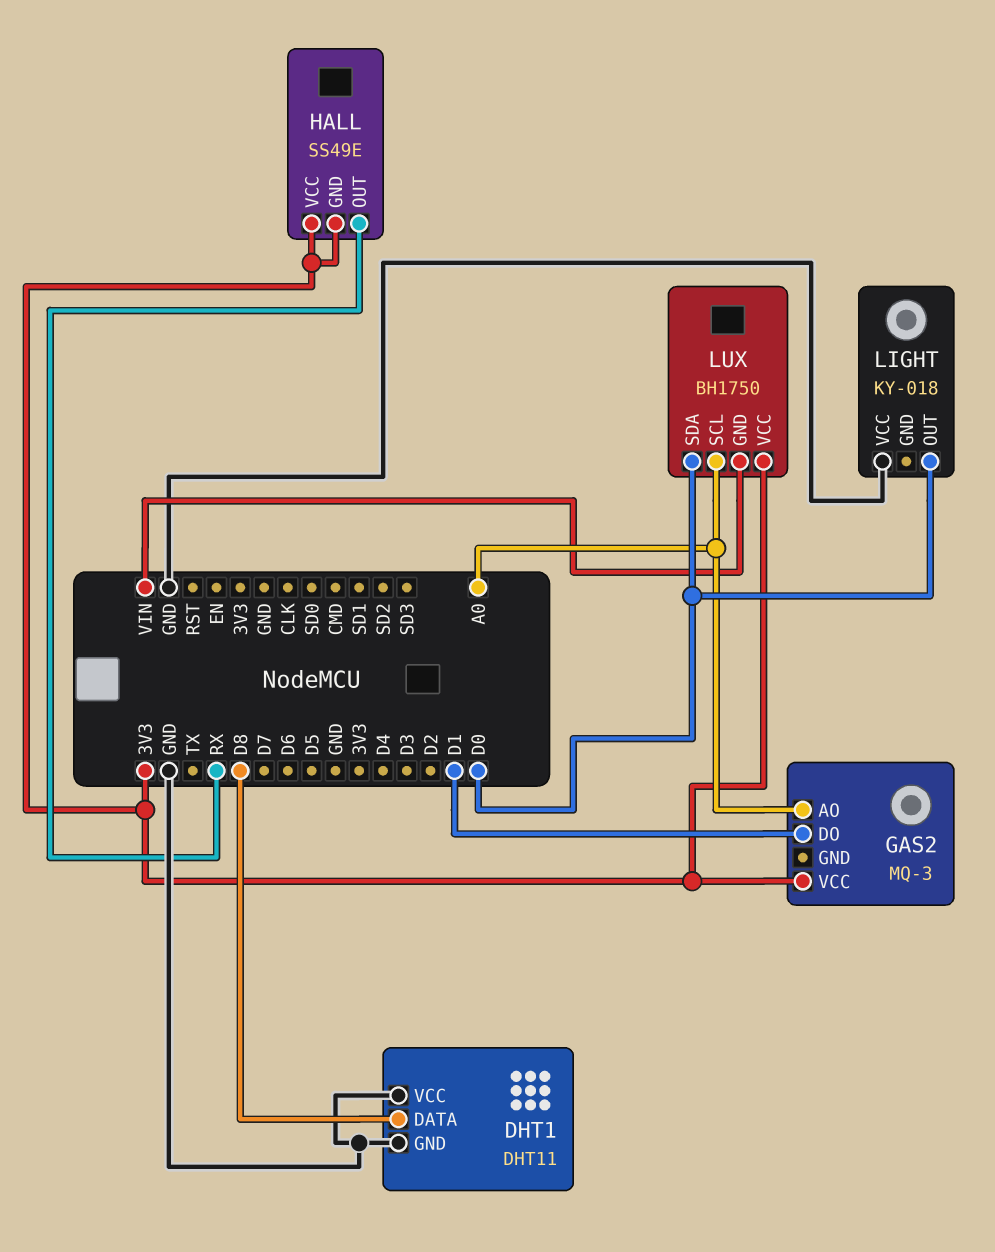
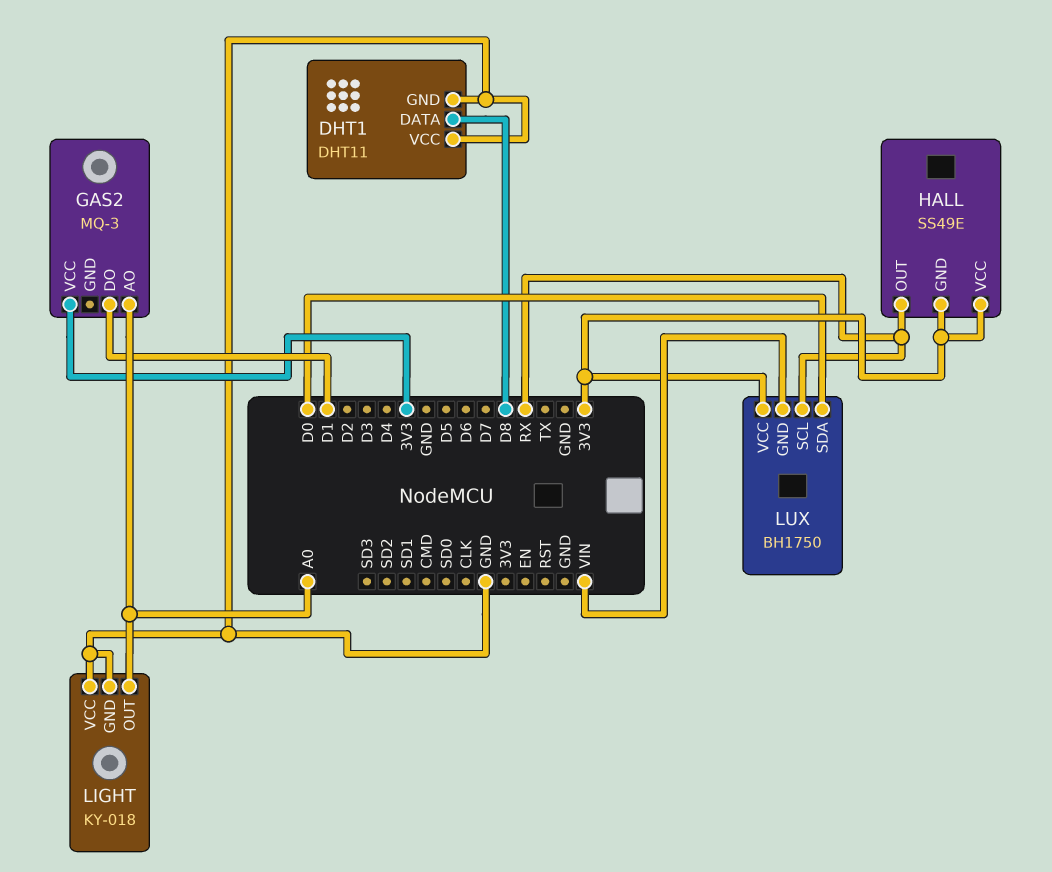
LIGHT pin GND: none -> GND
LIGHT pin OUT: D0 -> A0
LUX pin SCL: A0 -> RX

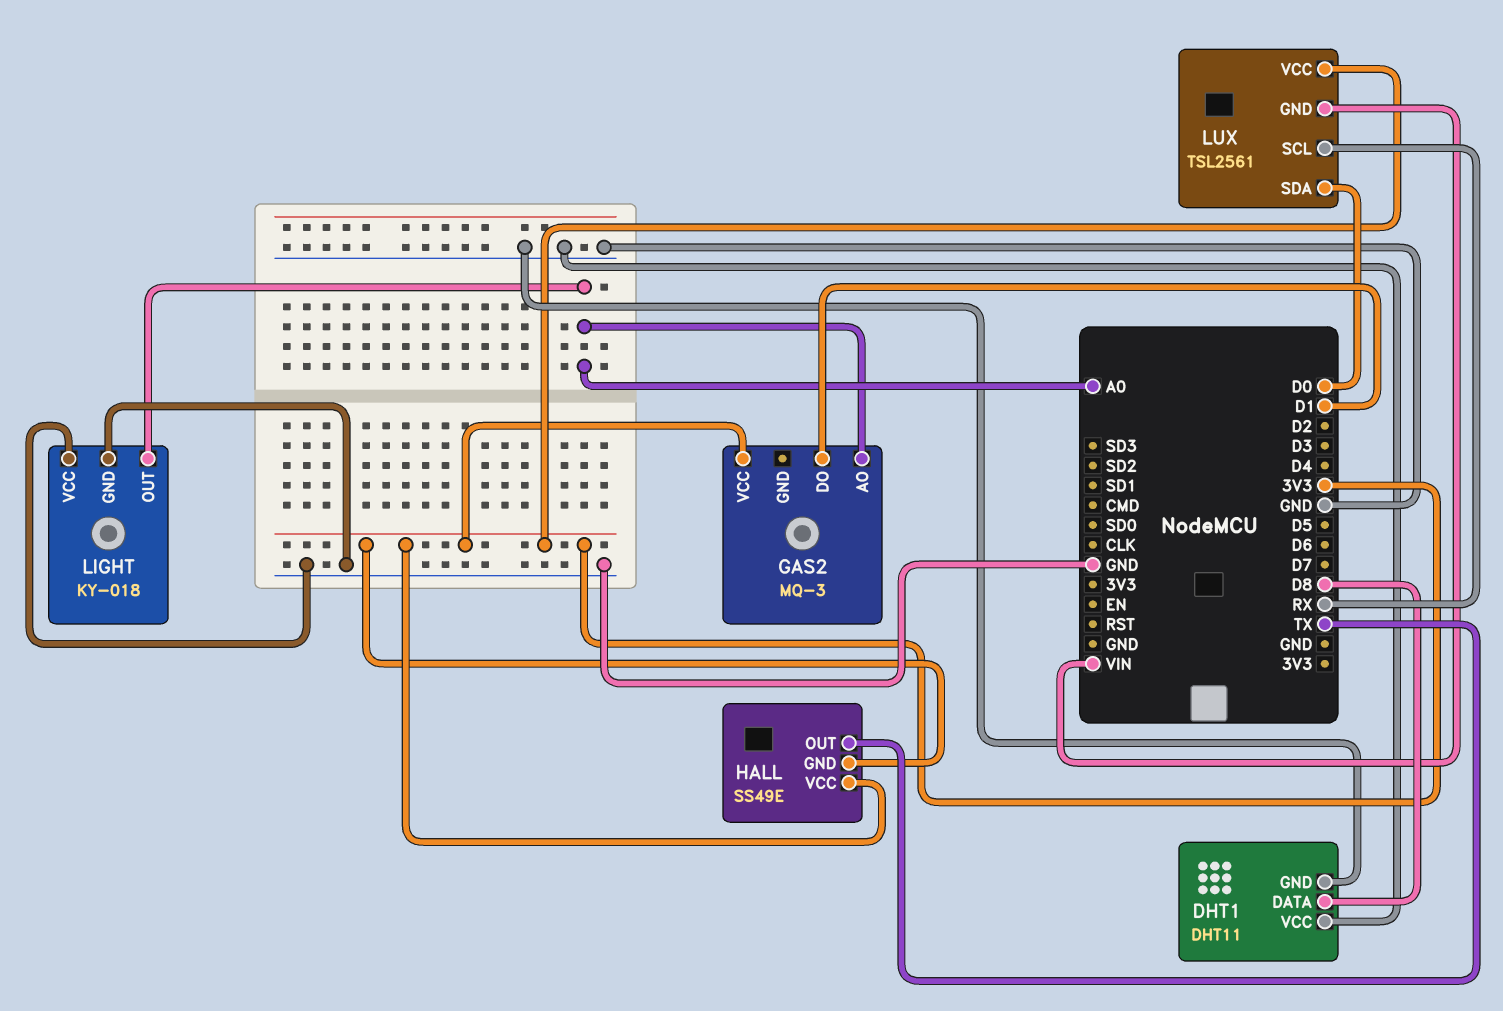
HALL pin OUT: RX -> TX
LUX: BH1750 -> TSL2561

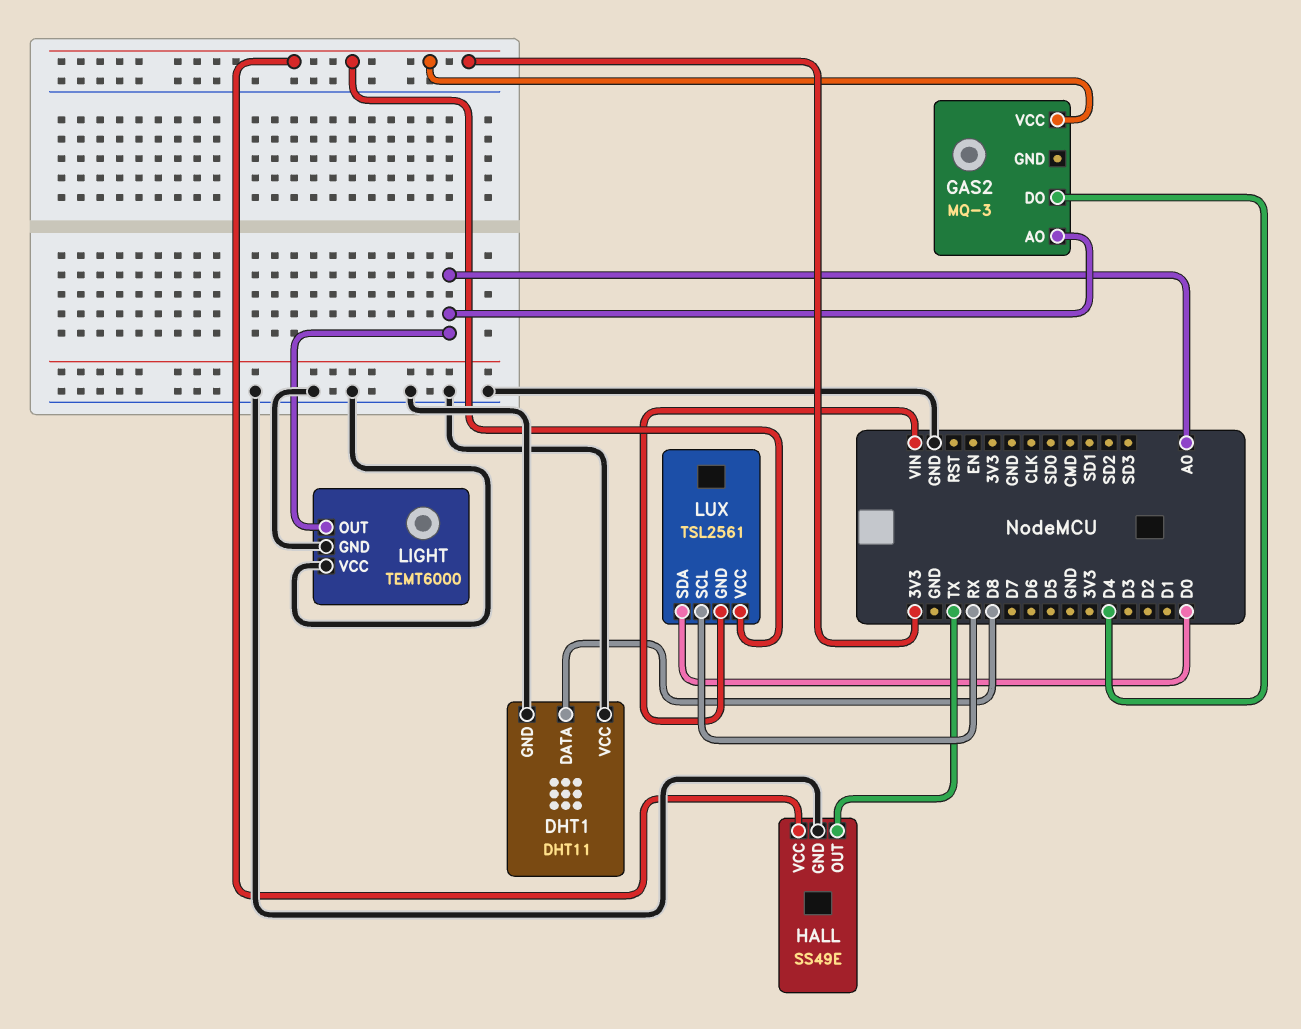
GAS2 pin DO: D1 -> D4
HALL pin GND: 3V3 -> GND
LIGHT: KY-018 -> TEMT6000

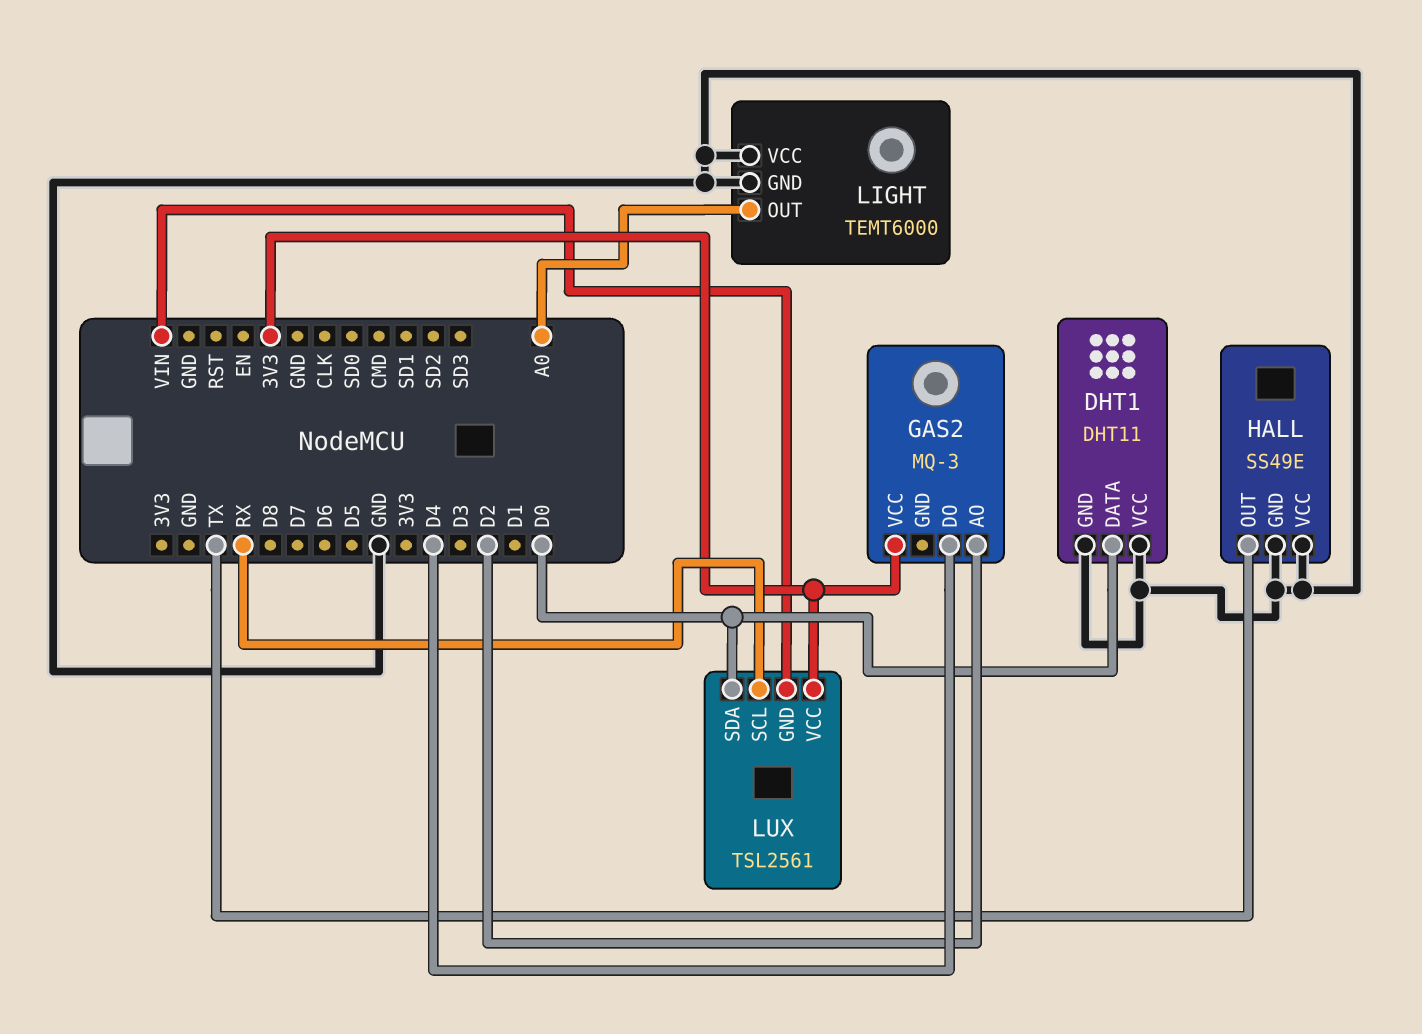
DHT1 pin DATA: D8 -> D0
GAS2 pin AO: A0 -> D2
HALL pin VCC: 3V3 -> GND

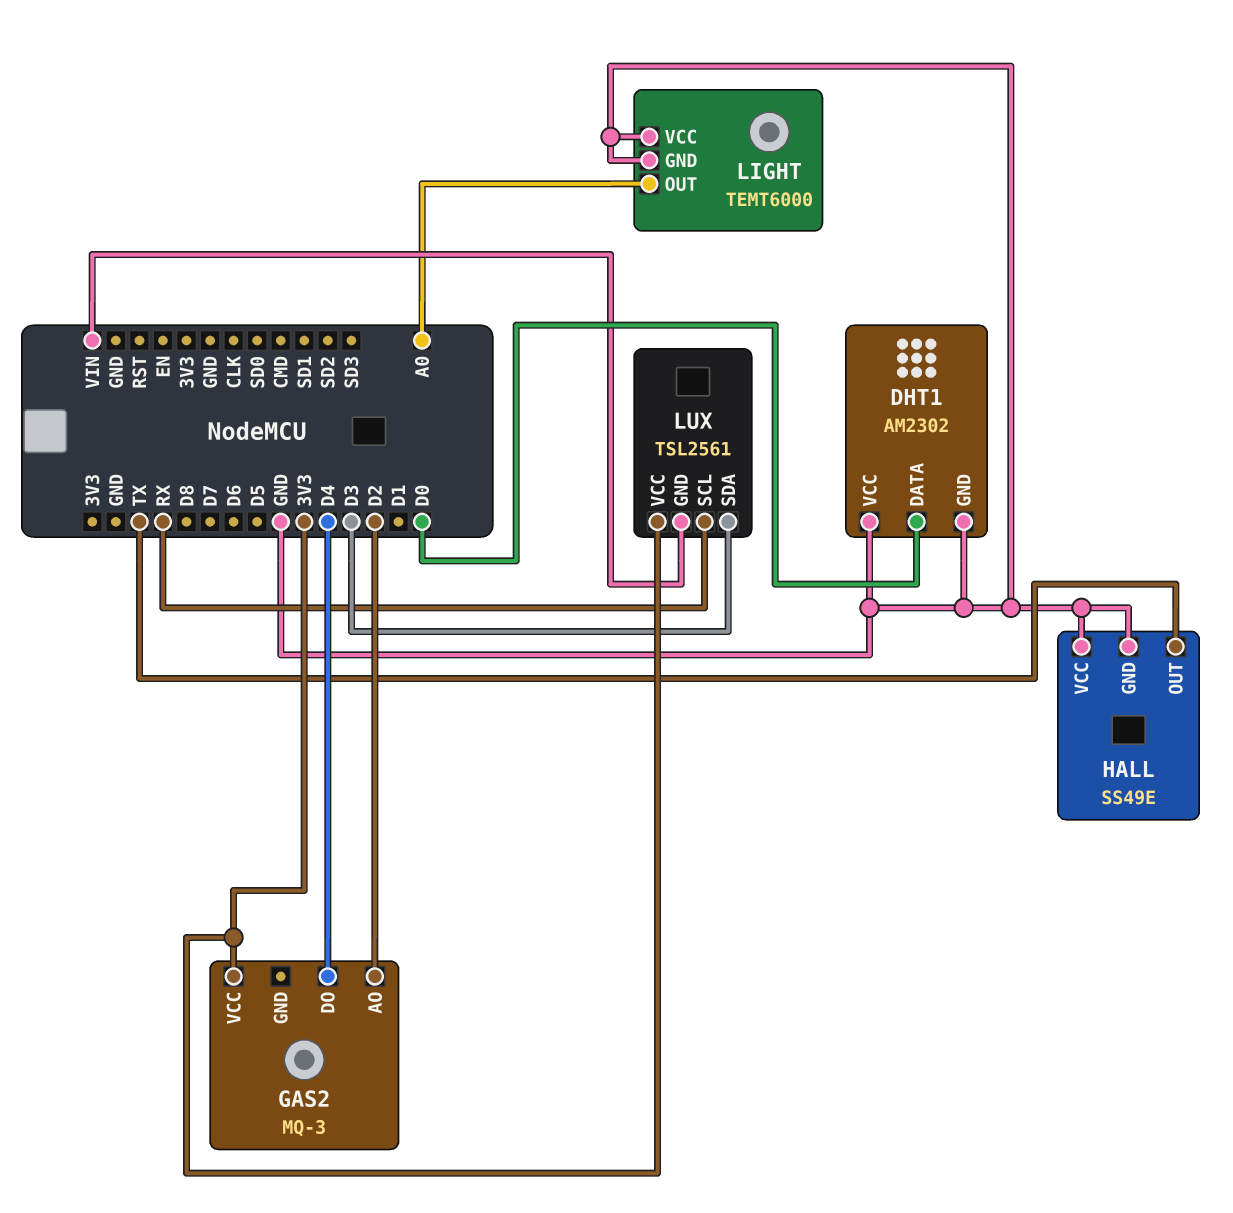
DHT1: DHT11 -> AM2302
LUX pin SDA: D0 -> D3

